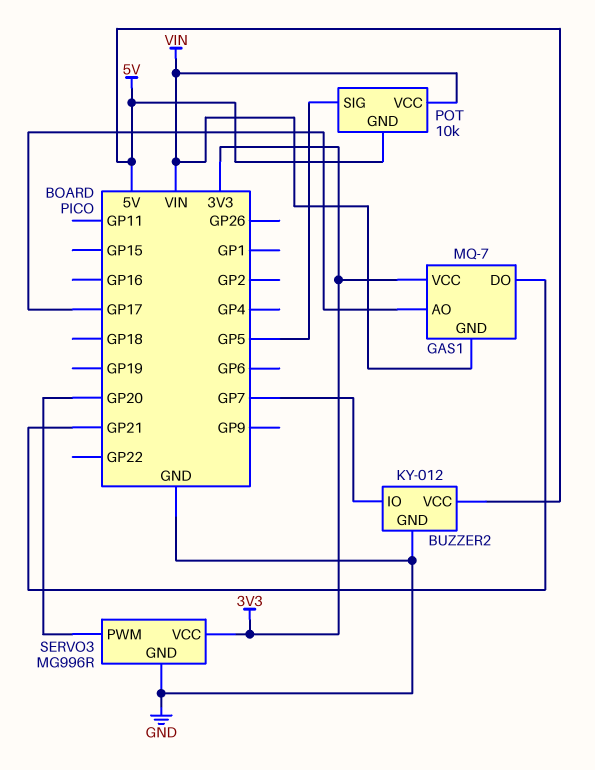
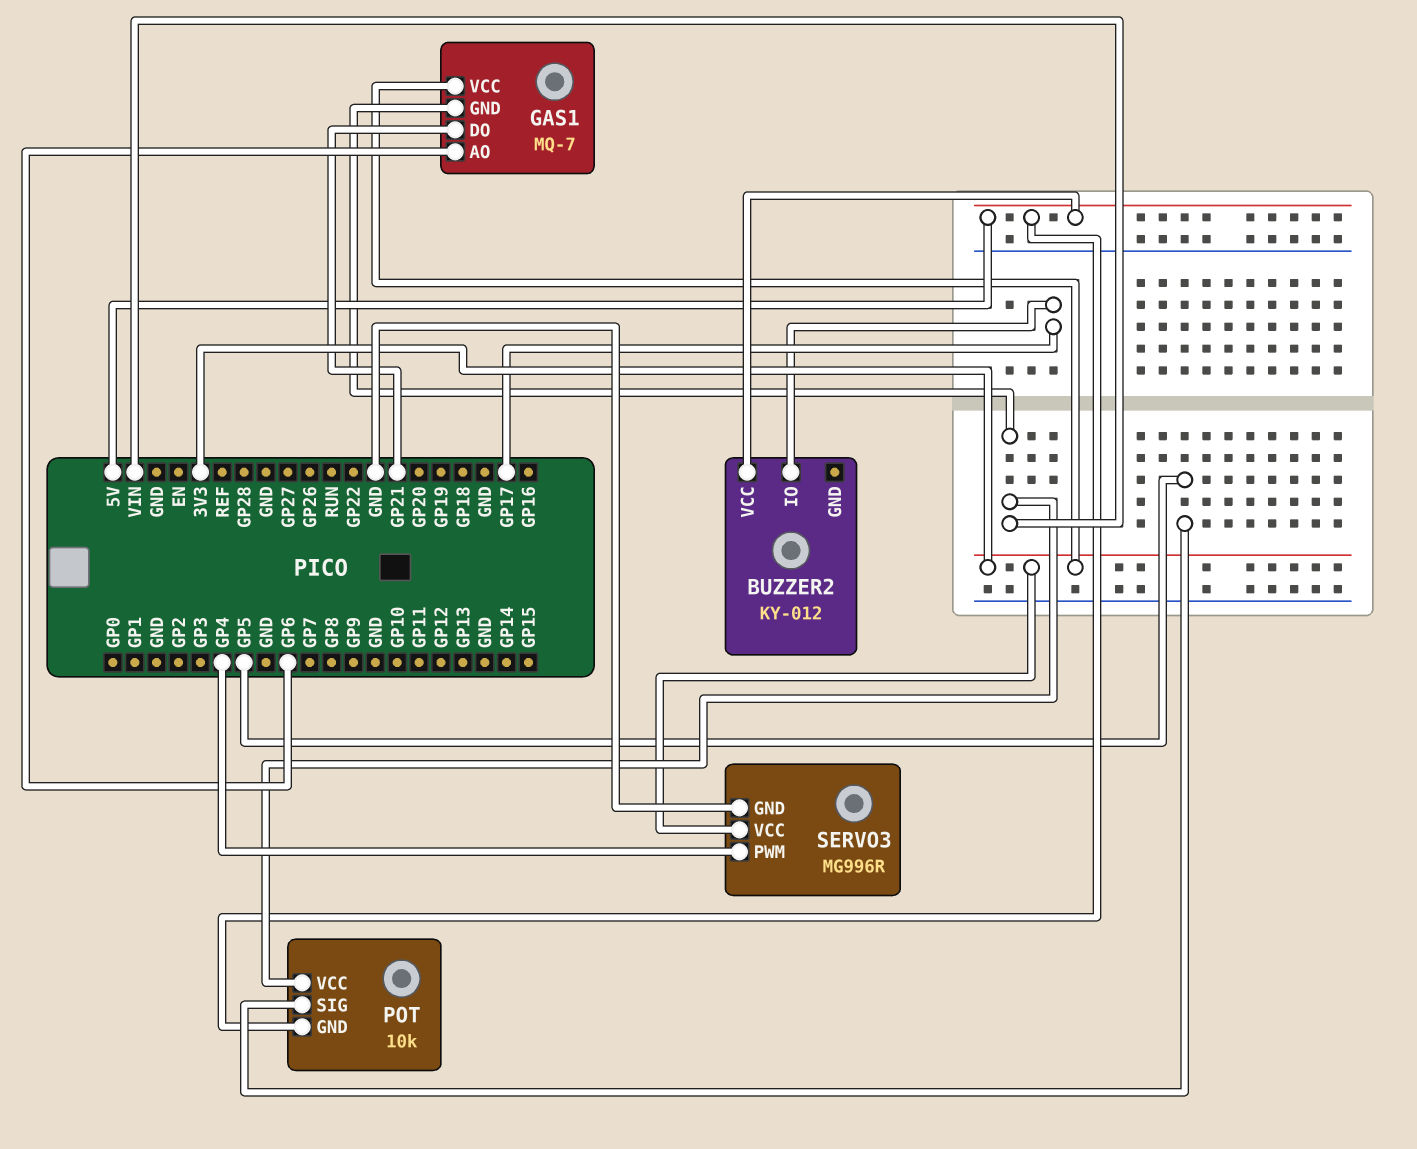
BUZZER2 pin GND: GND -> none
BUZZER2 pin IO: GP7 -> GP17
GAS1 pin AO: GP17 -> GP6
SERVO3 pin PWM: GP20 -> GP4

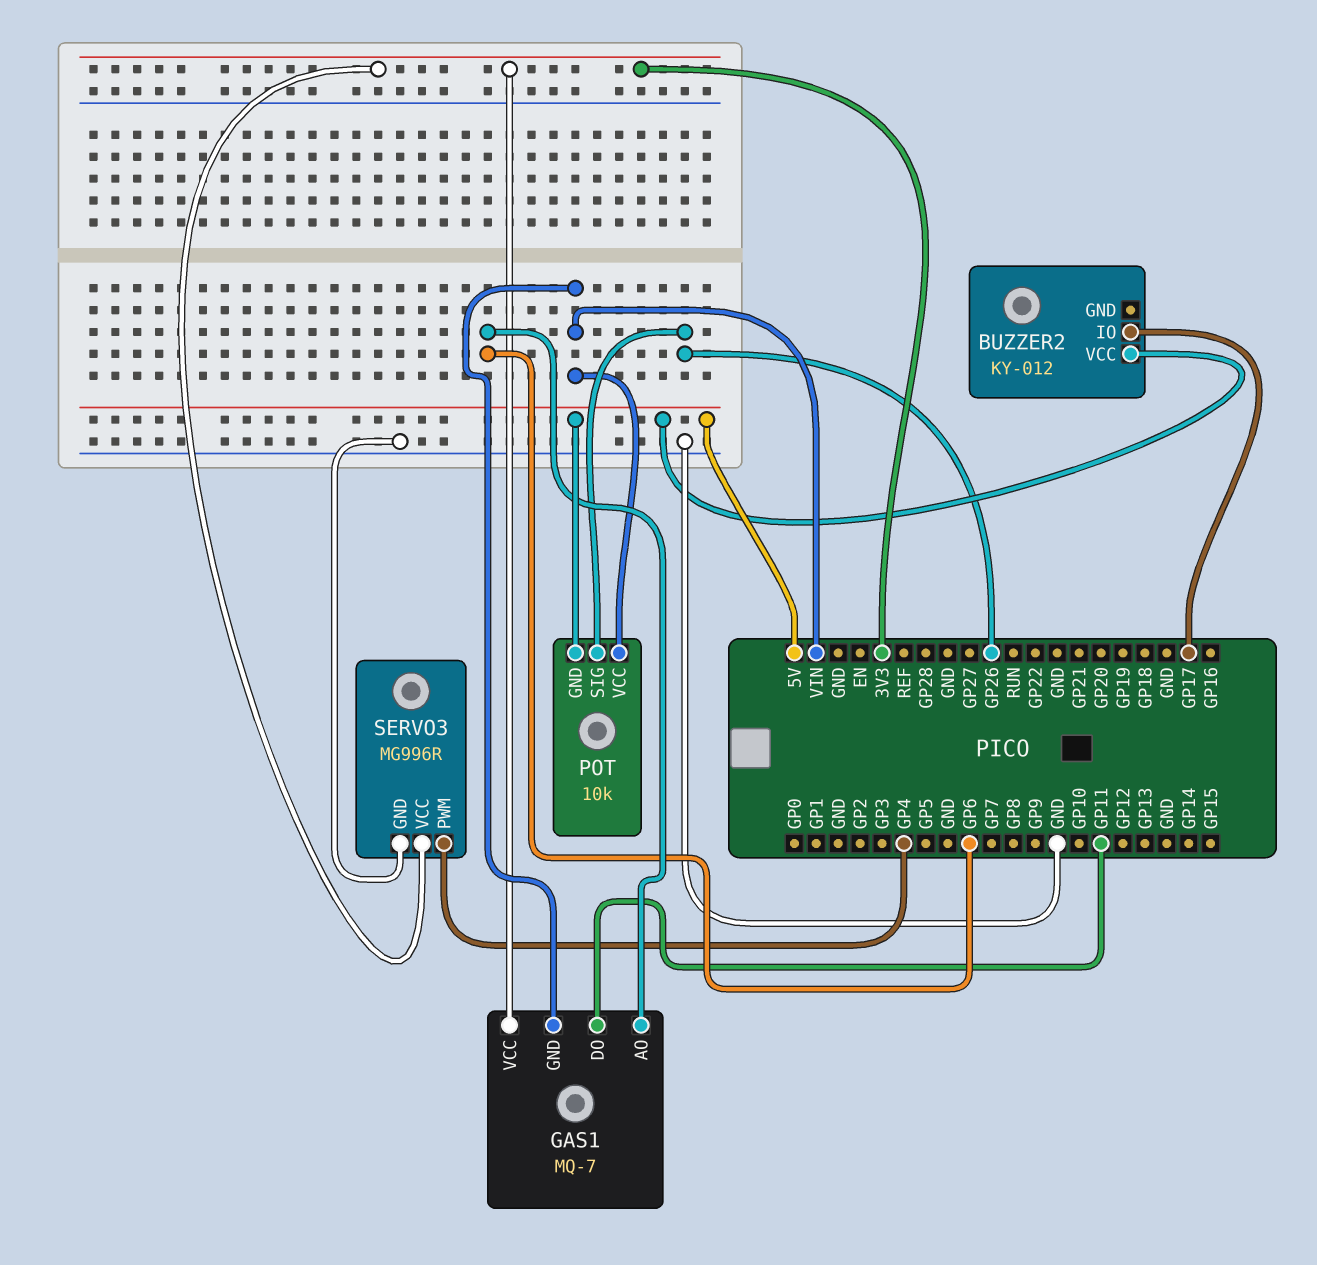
GAS1 pin DO: GP21 -> GP11
POT pin SIG: GP5 -> GP26

